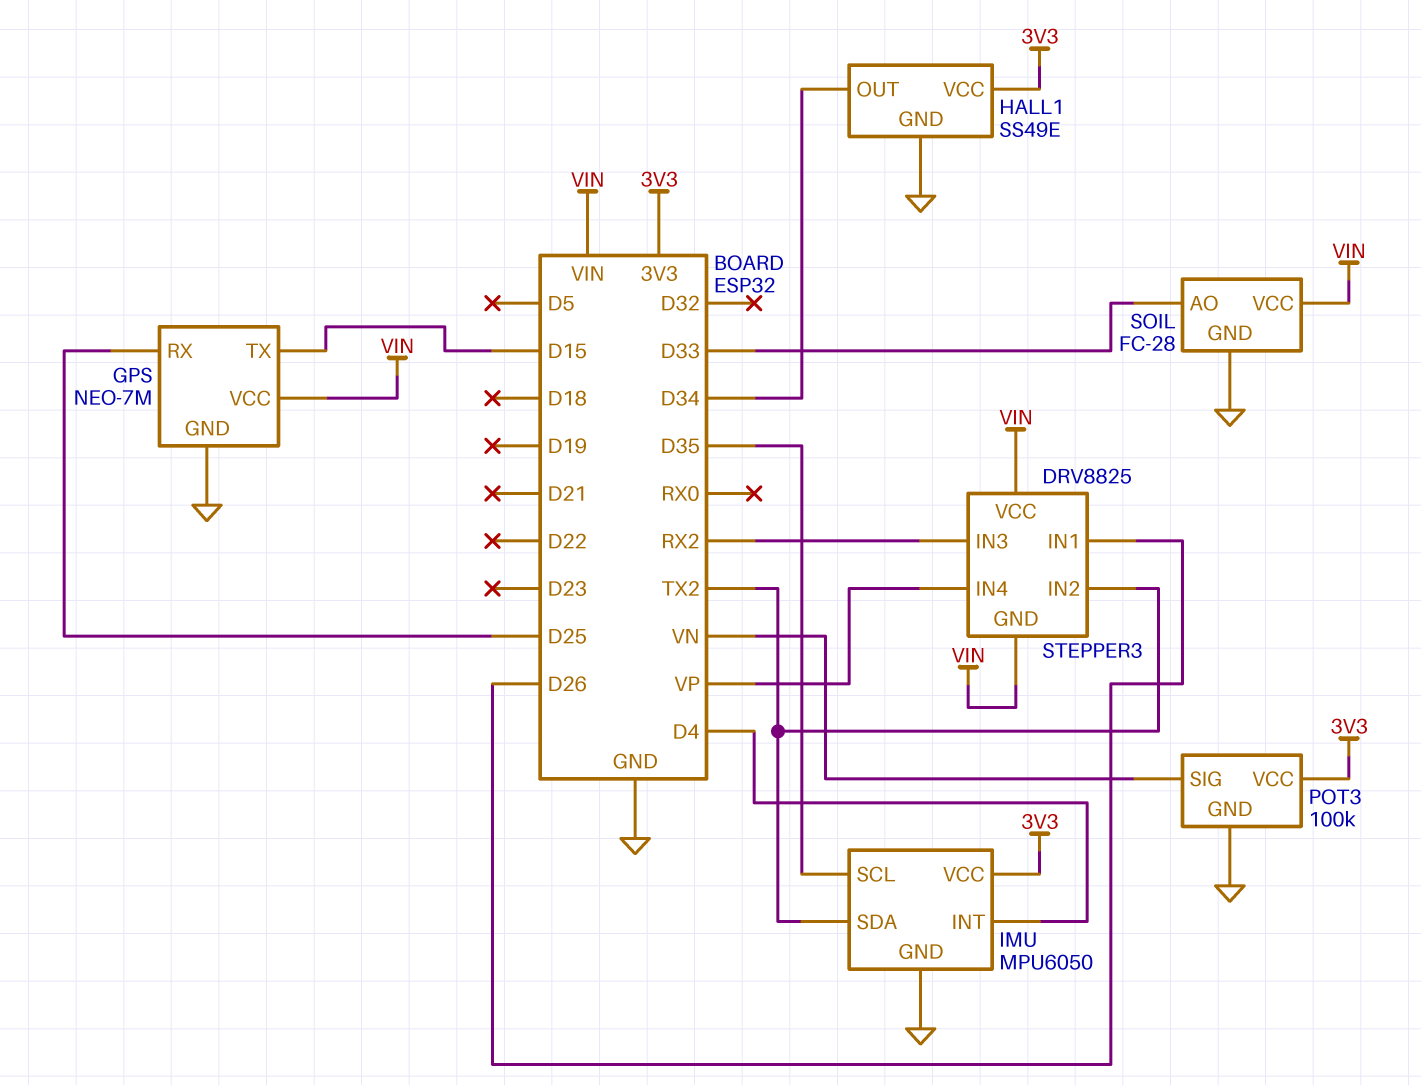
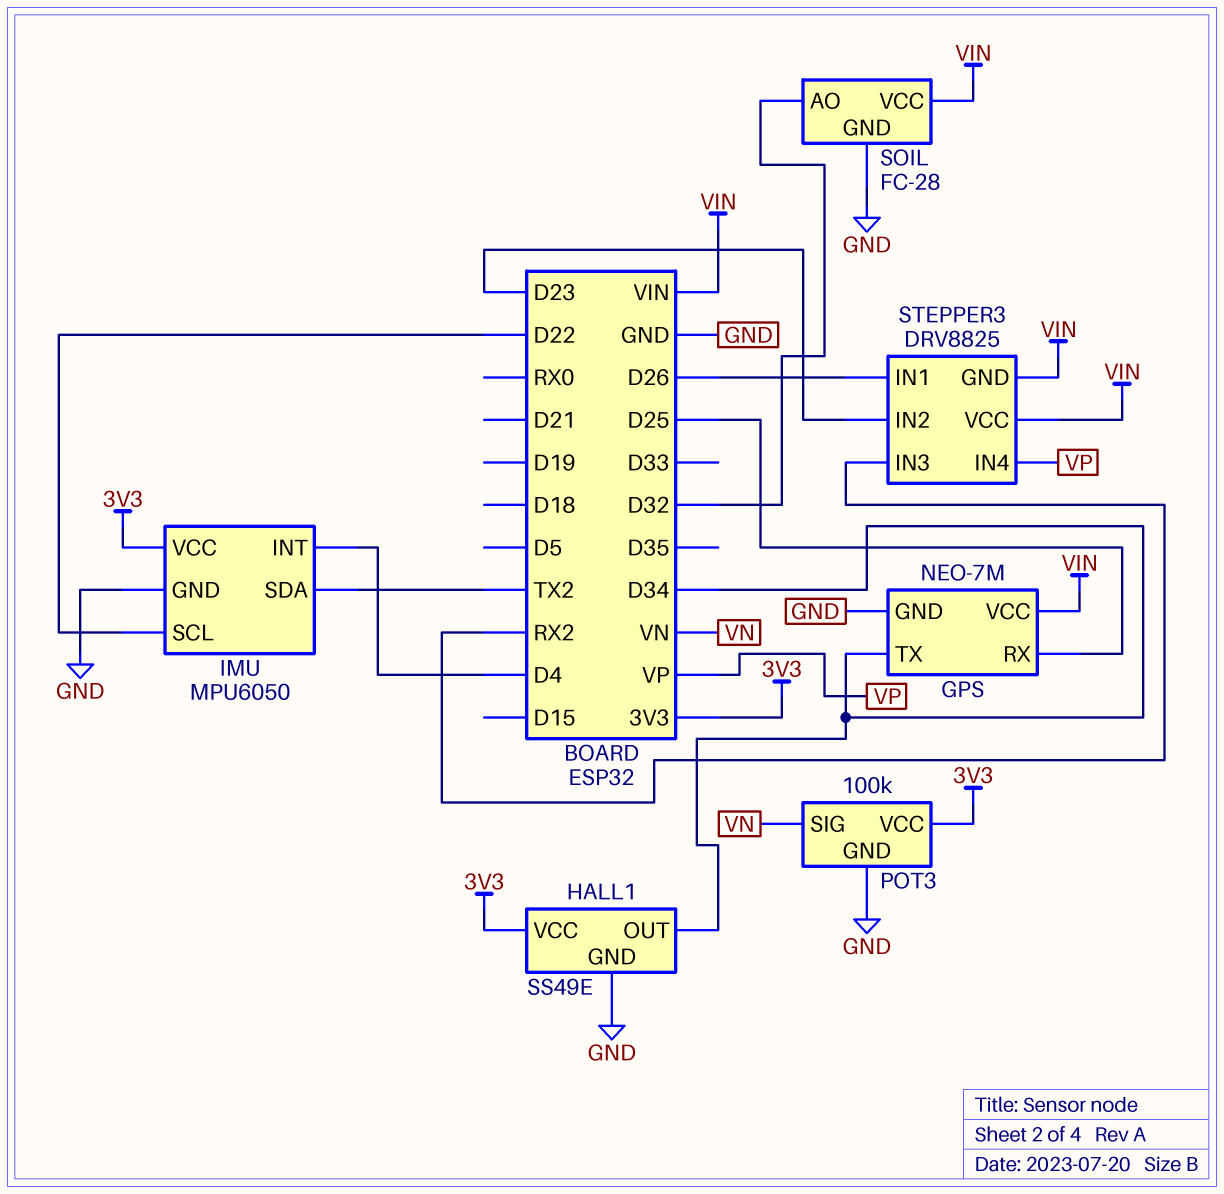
GPS pin TX: D15 -> D34
IMU pin SCL: D35 -> D22
SOIL pin AO: D33 -> D32
STEPPER3 pin IN2: TX2 -> D23

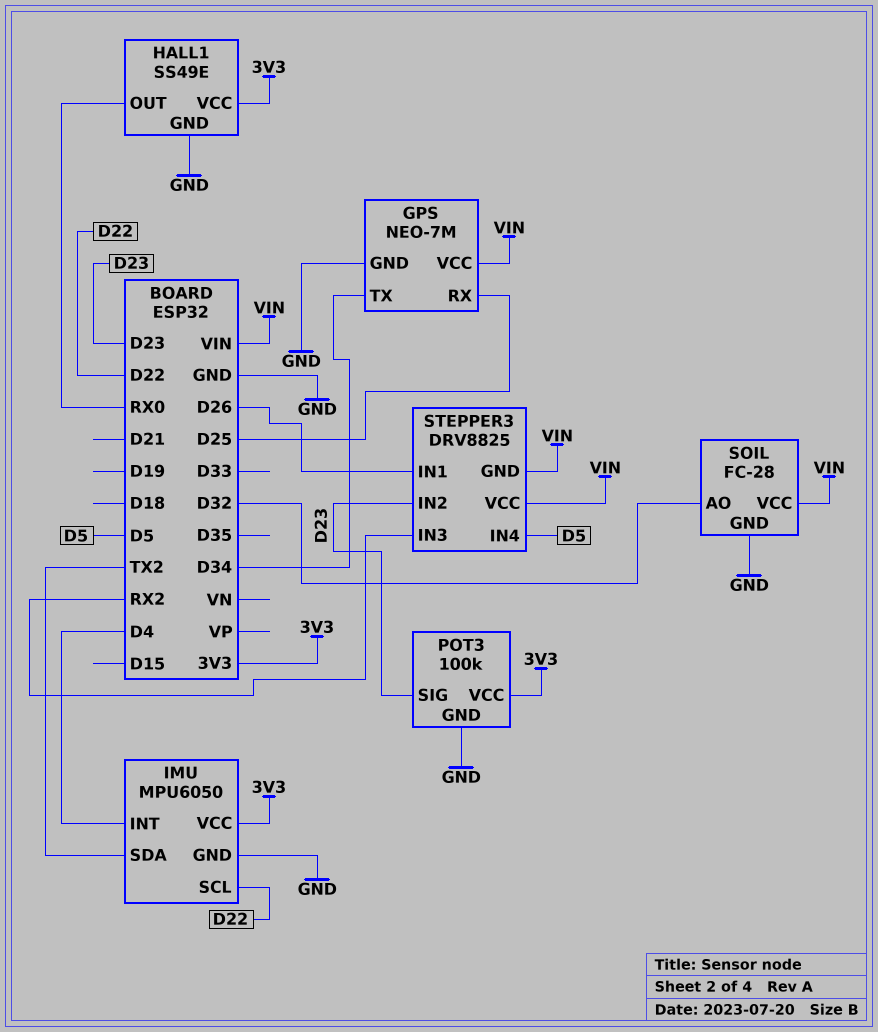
HALL1 pin OUT: D34 -> RX0
POT3 pin SIG: VN -> D23
STEPPER3 pin IN4: VP -> D5

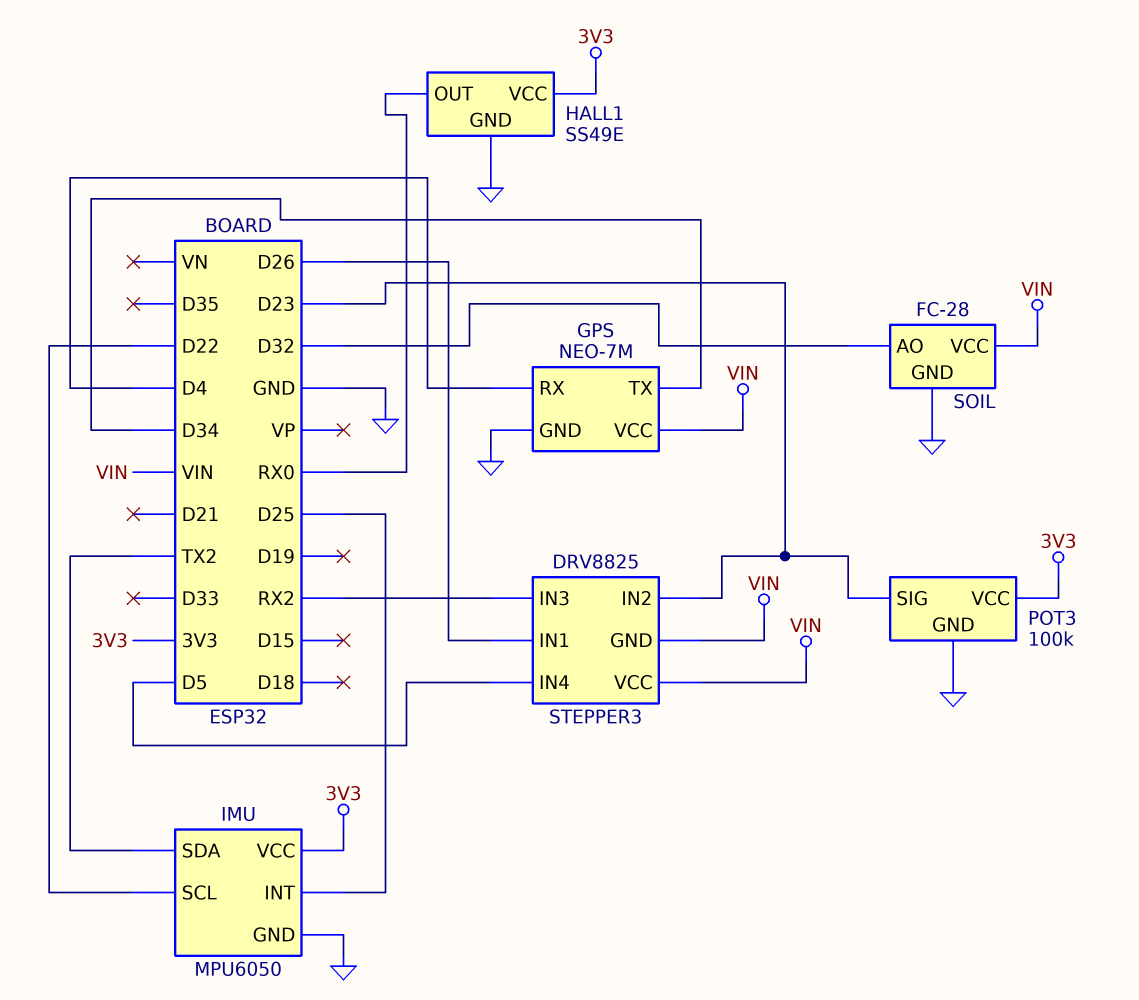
GPS pin RX: D25 -> D4
IMU pin INT: D4 -> D25

